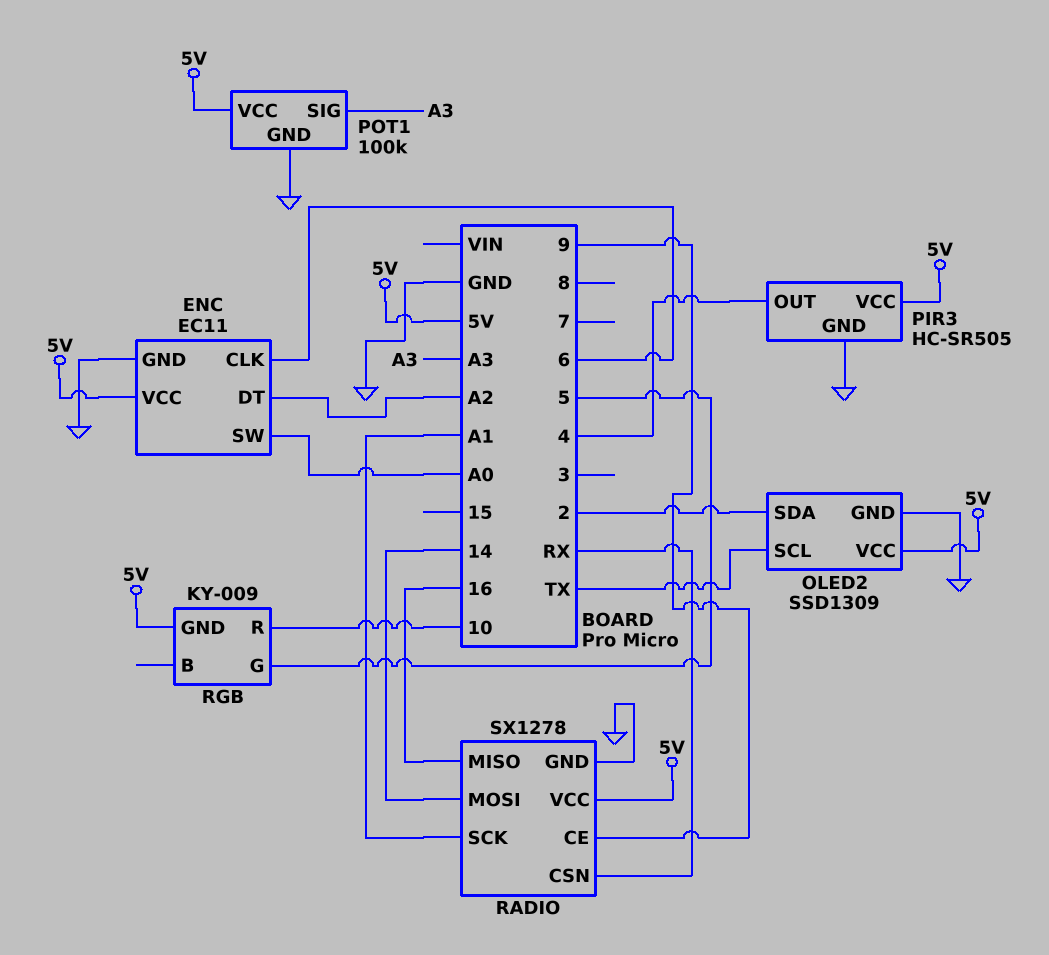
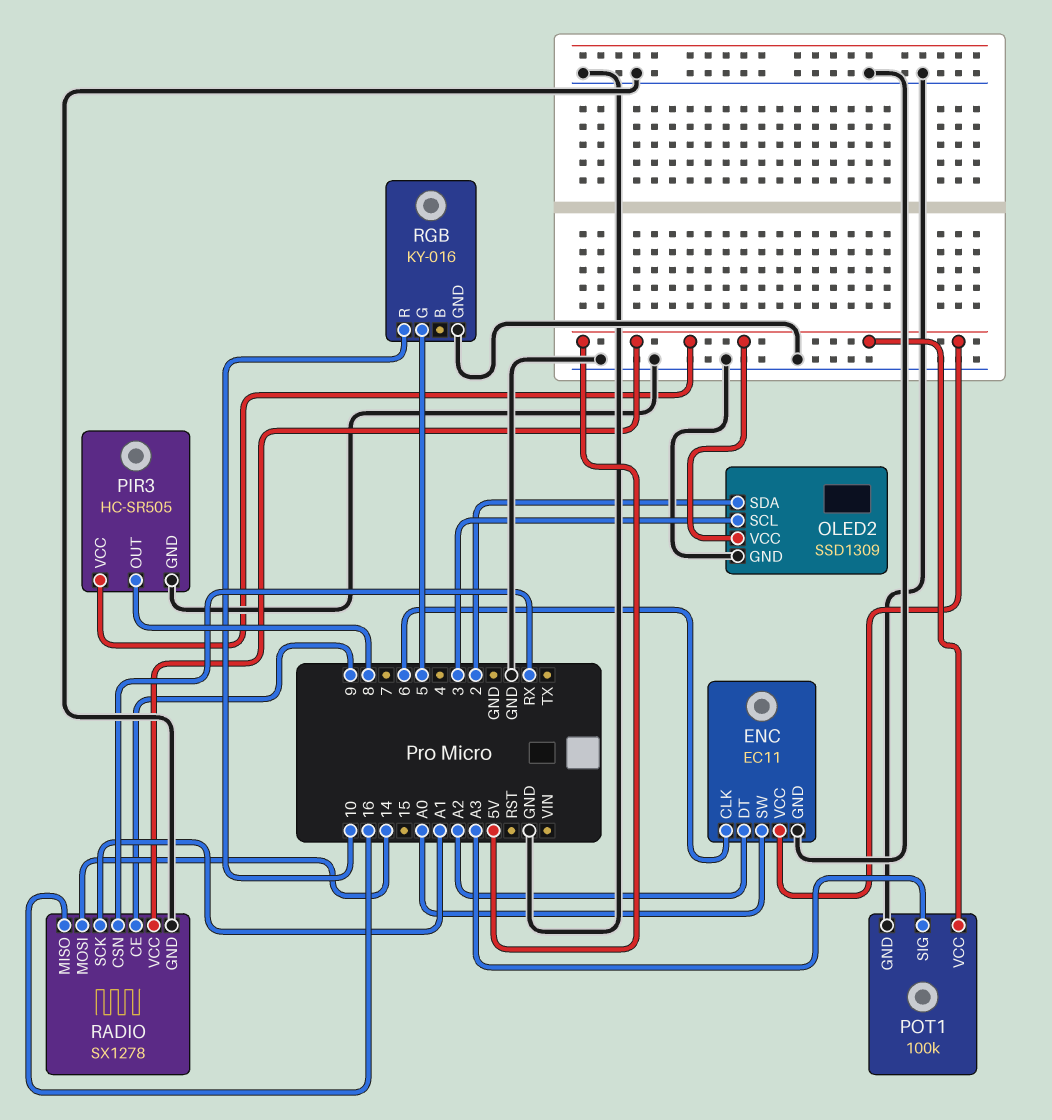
OLED2 pin SCL: TX -> 3
PIR3 pin OUT: 4 -> 8
RGB: KY-009 -> KY-016
RGB pin GND: 5V -> GND

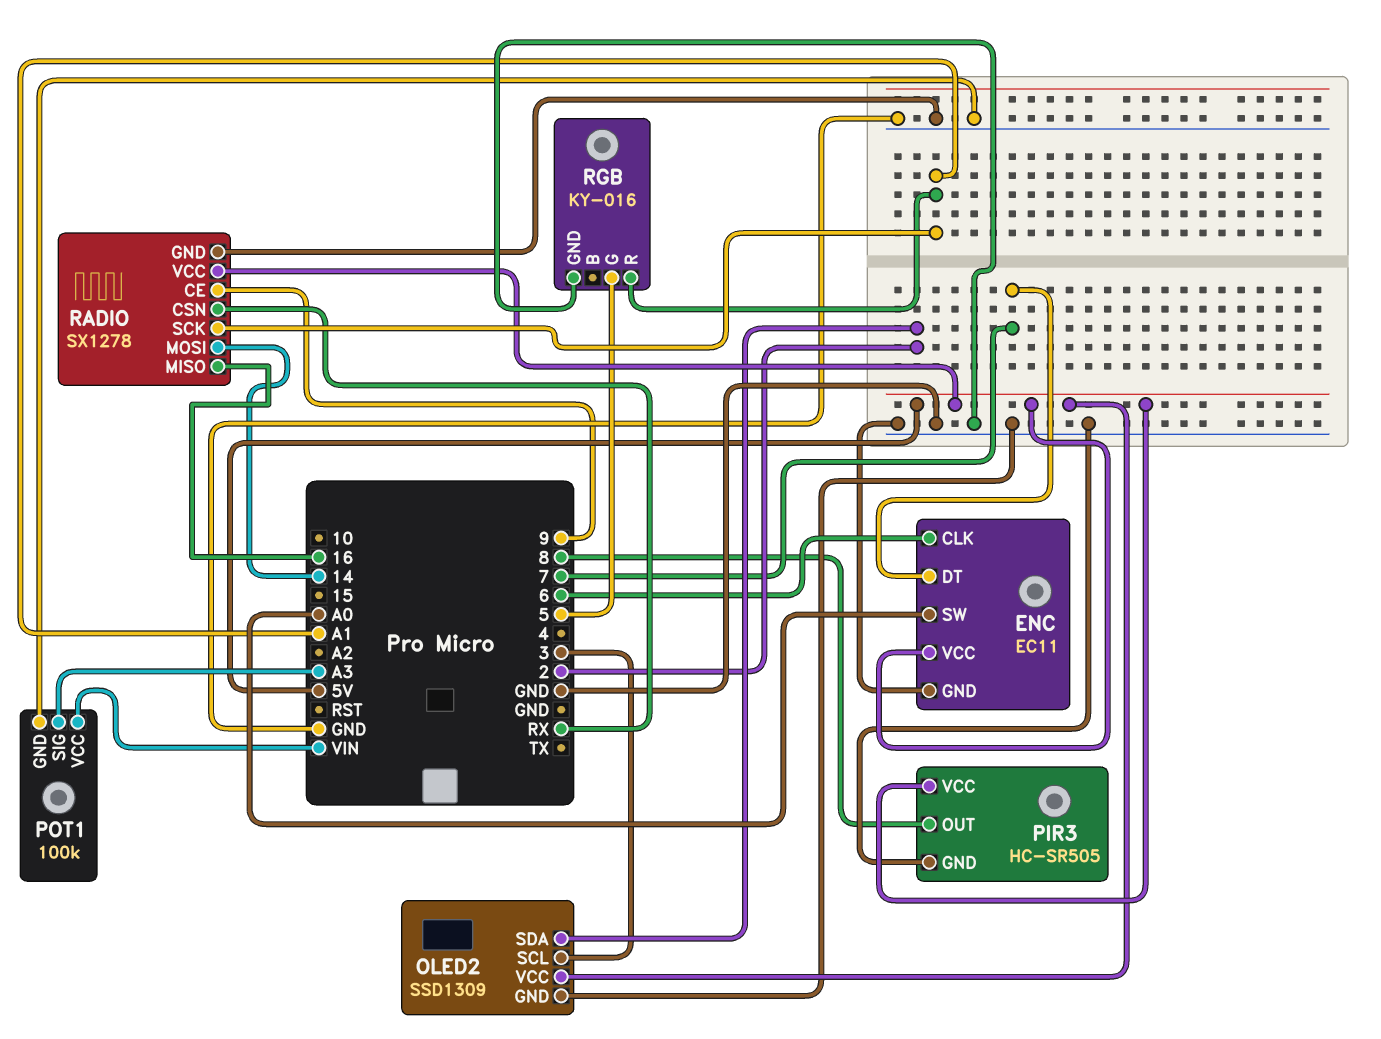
ENC pin DT: A2 -> 7
POT1 pin VCC: 5V -> VIN
RGB pin R: 10 -> A1

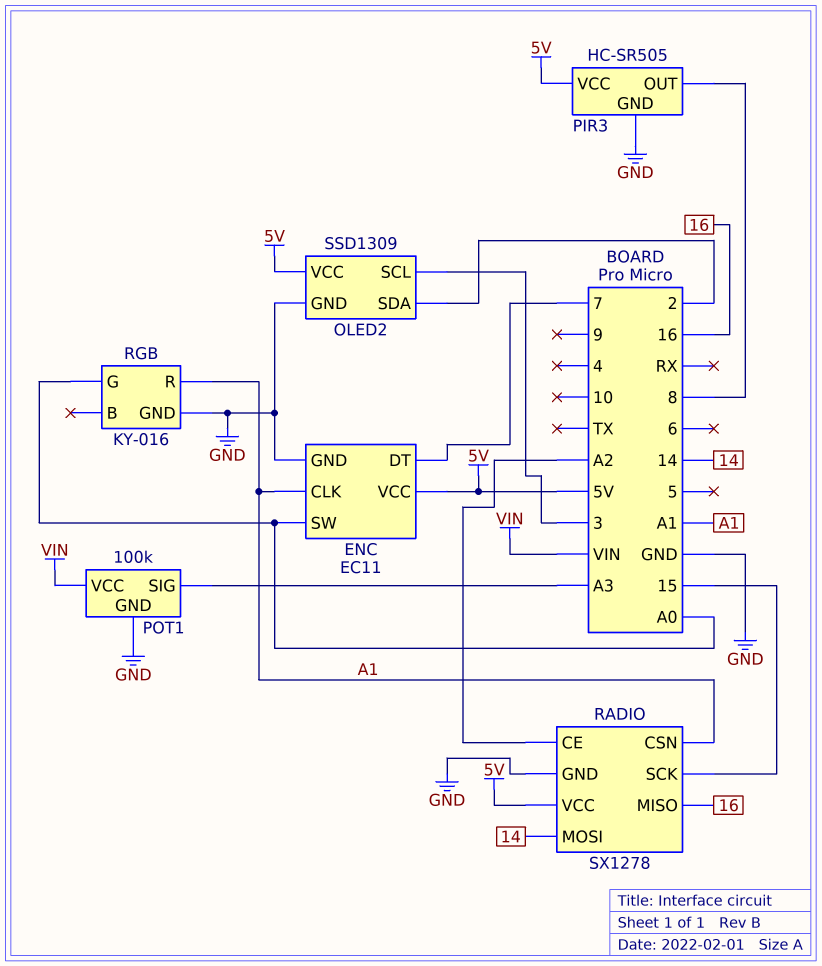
ENC pin CLK: 6 -> A1
RADIO pin CE: 9 -> A2
RADIO pin CSN: RX -> A1
RADIO pin SCK: A1 -> 15
RGB pin G: 5 -> A0

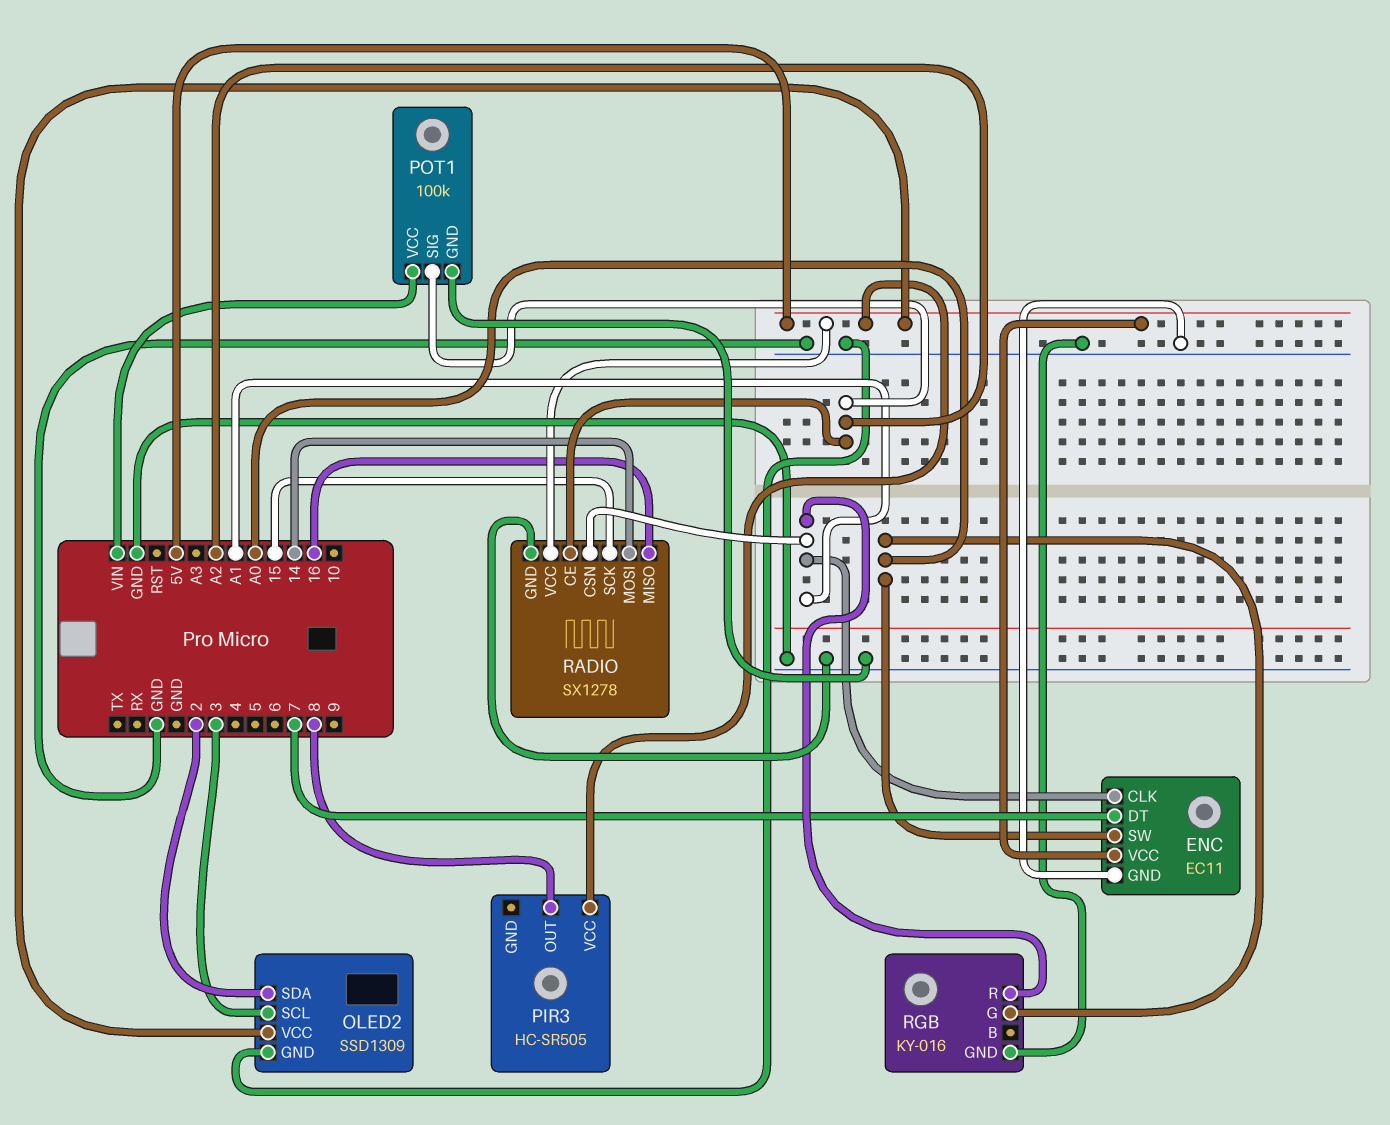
PIR3 pin GND: GND -> none
POT1 pin SIG: A3 -> A2

